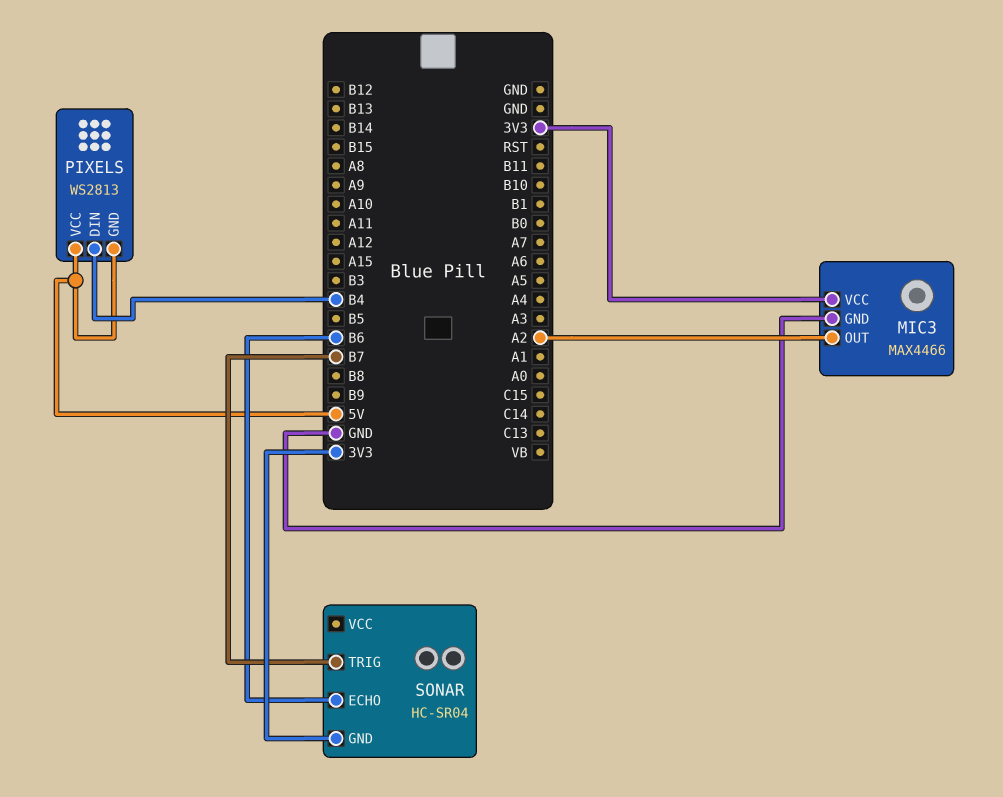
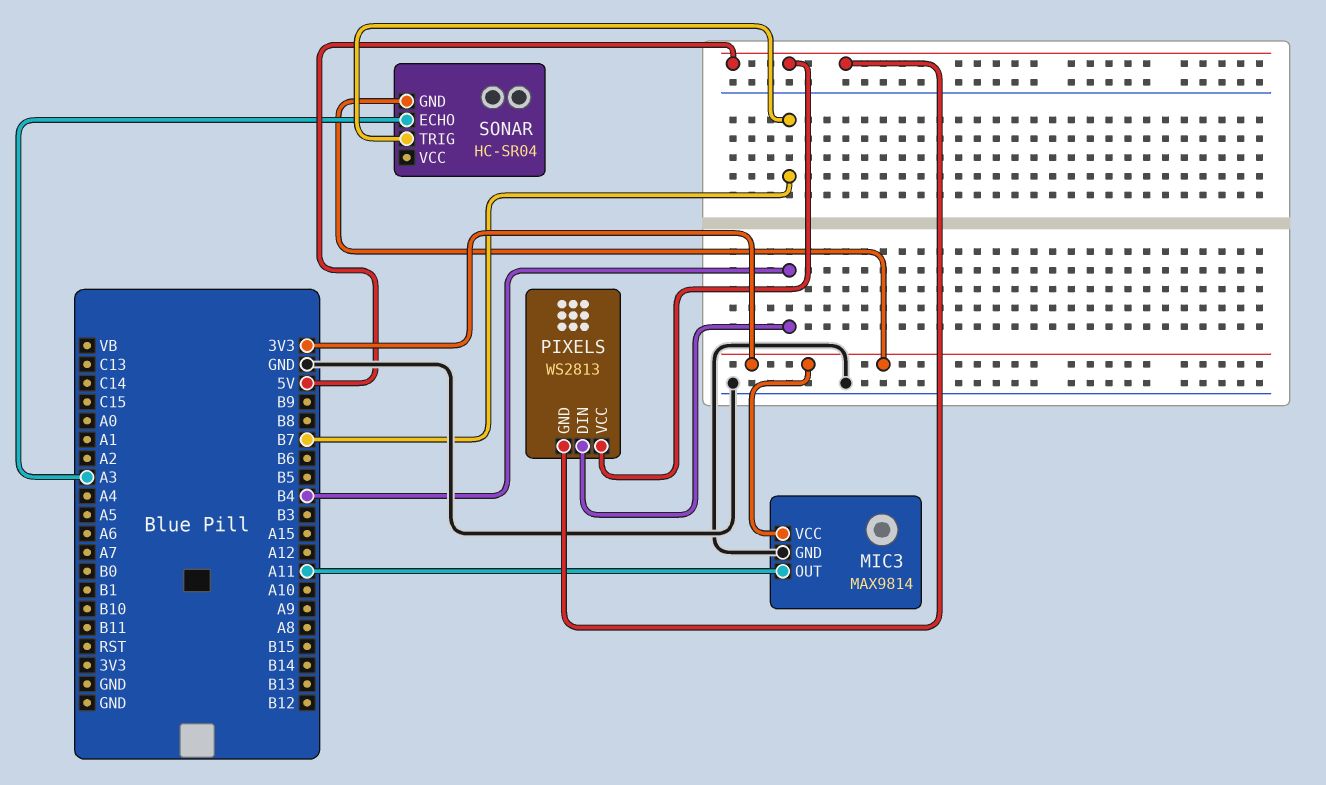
MIC3: MAX4466 -> MAX9814
MIC3 pin OUT: A2 -> A11
SONAR pin ECHO: B6 -> A3

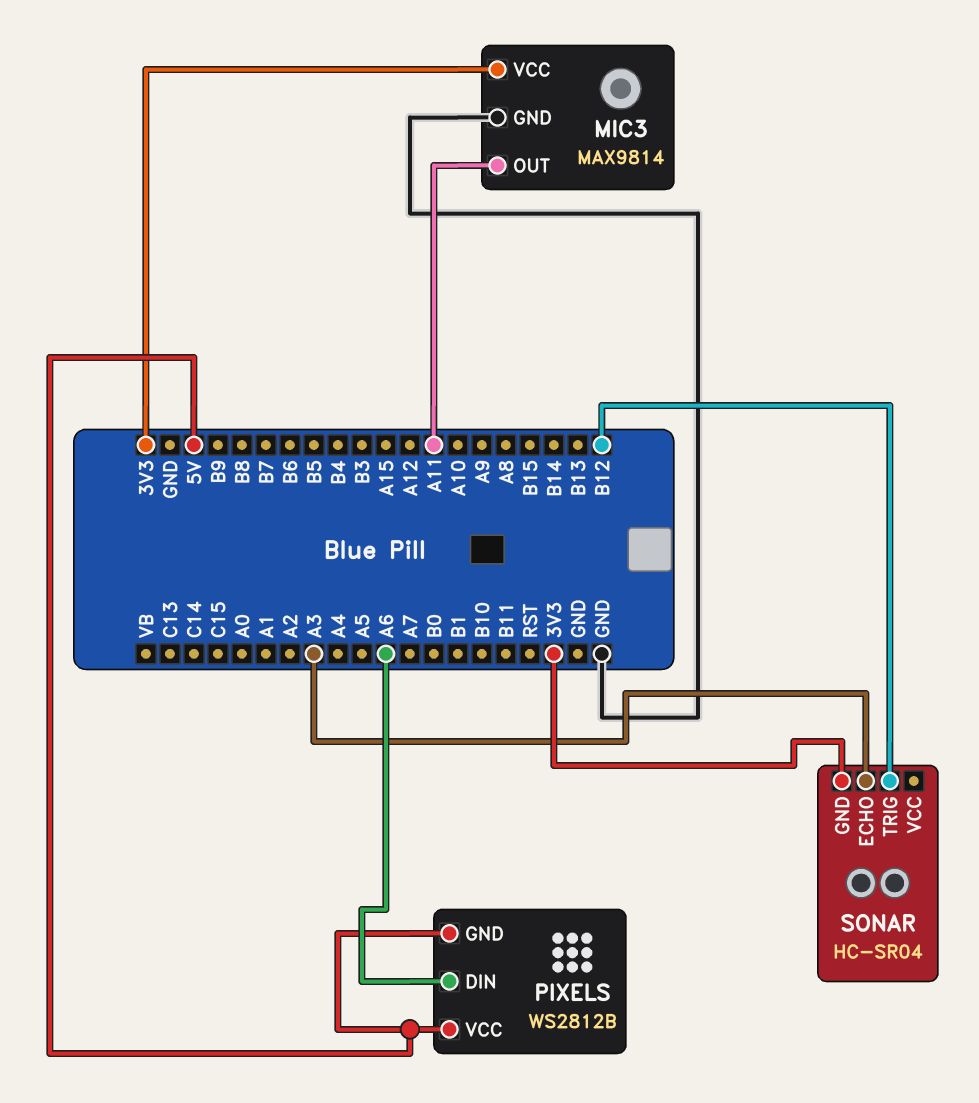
PIXELS: WS2813 -> WS2812B
PIXELS pin DIN: B4 -> A6
SONAR pin TRIG: B7 -> B12

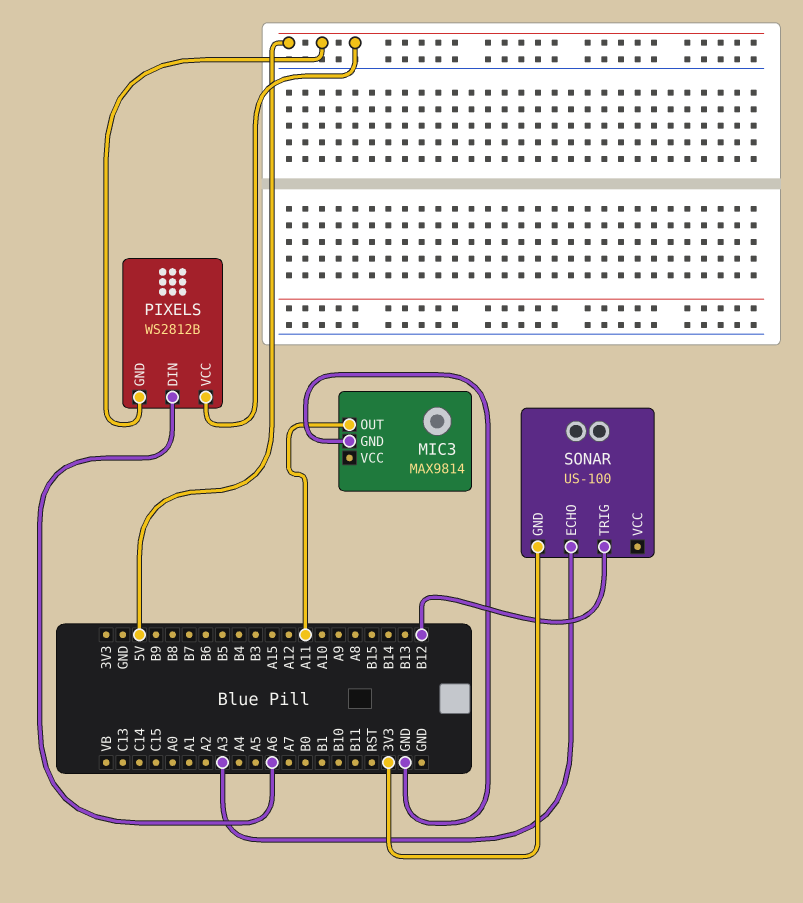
MIC3 pin VCC: 3V3 -> none
SONAR: HC-SR04 -> US-100

